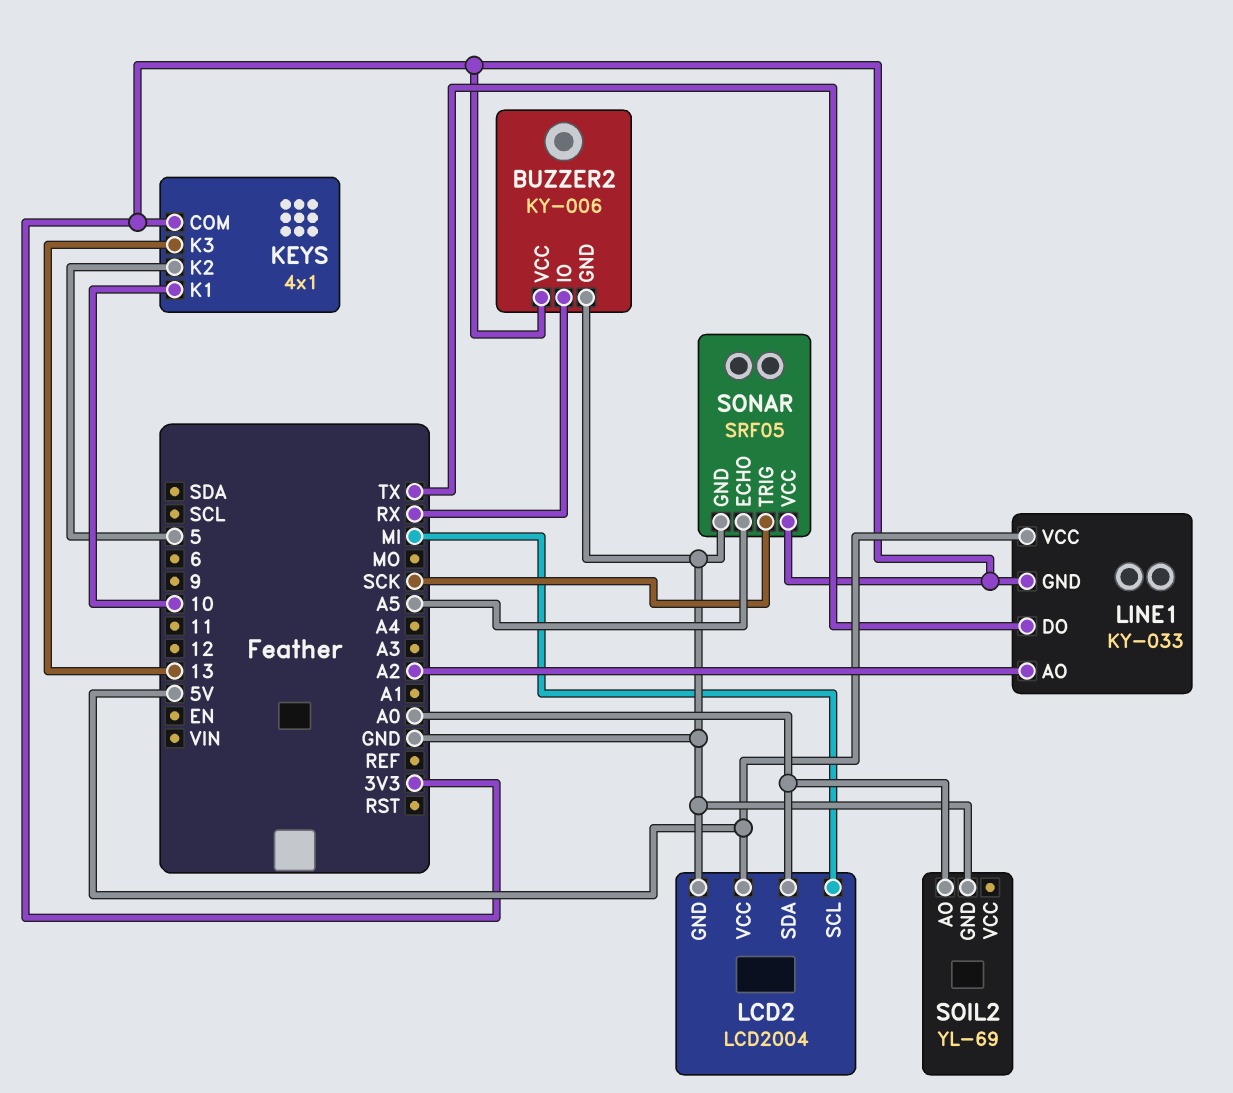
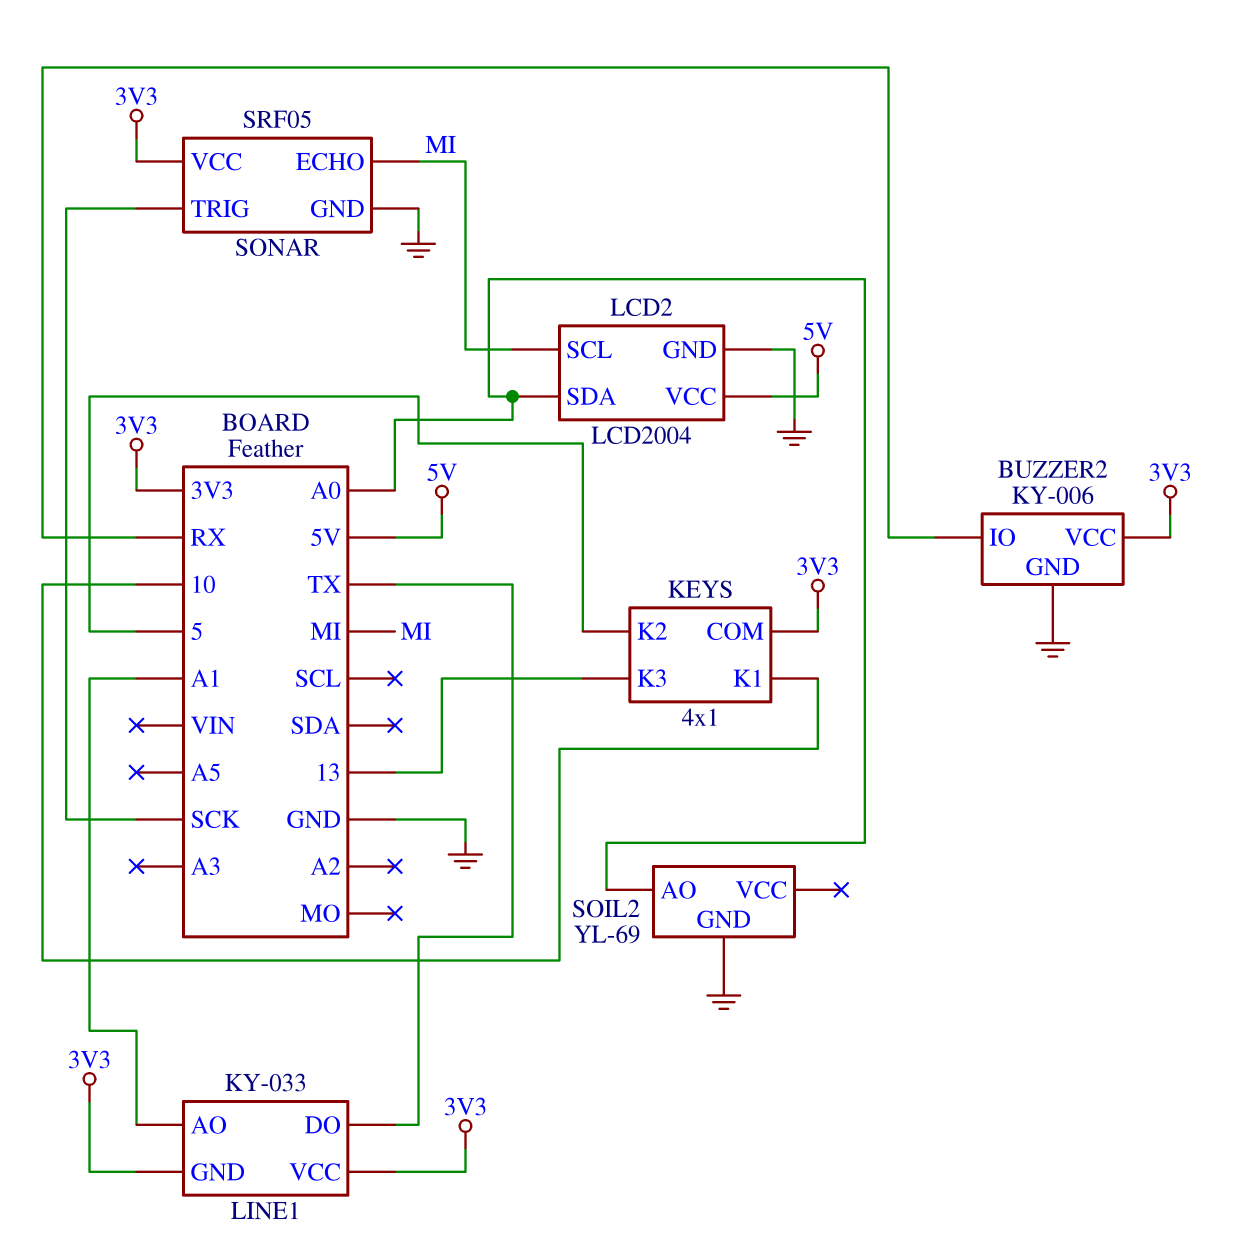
LINE1 pin AO: A2 -> A1
LINE1 pin VCC: 5V -> 3V3
SONAR pin ECHO: A5 -> MI

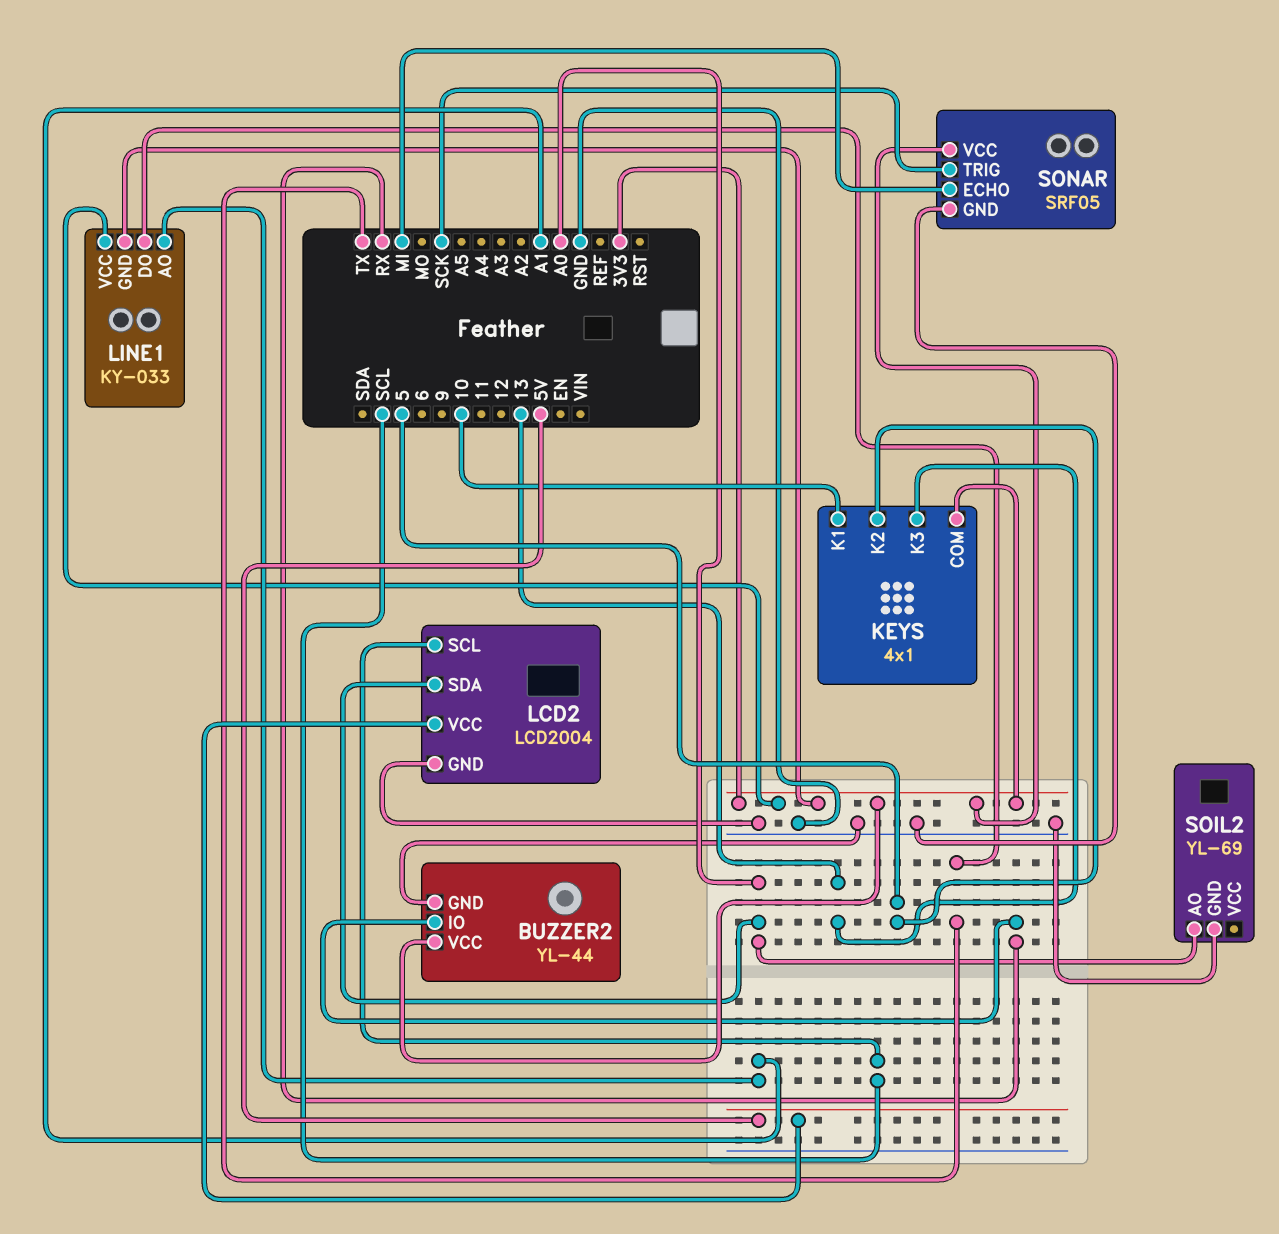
BUZZER2: KY-006 -> YL-44
LCD2 pin SCL: MI -> SCL

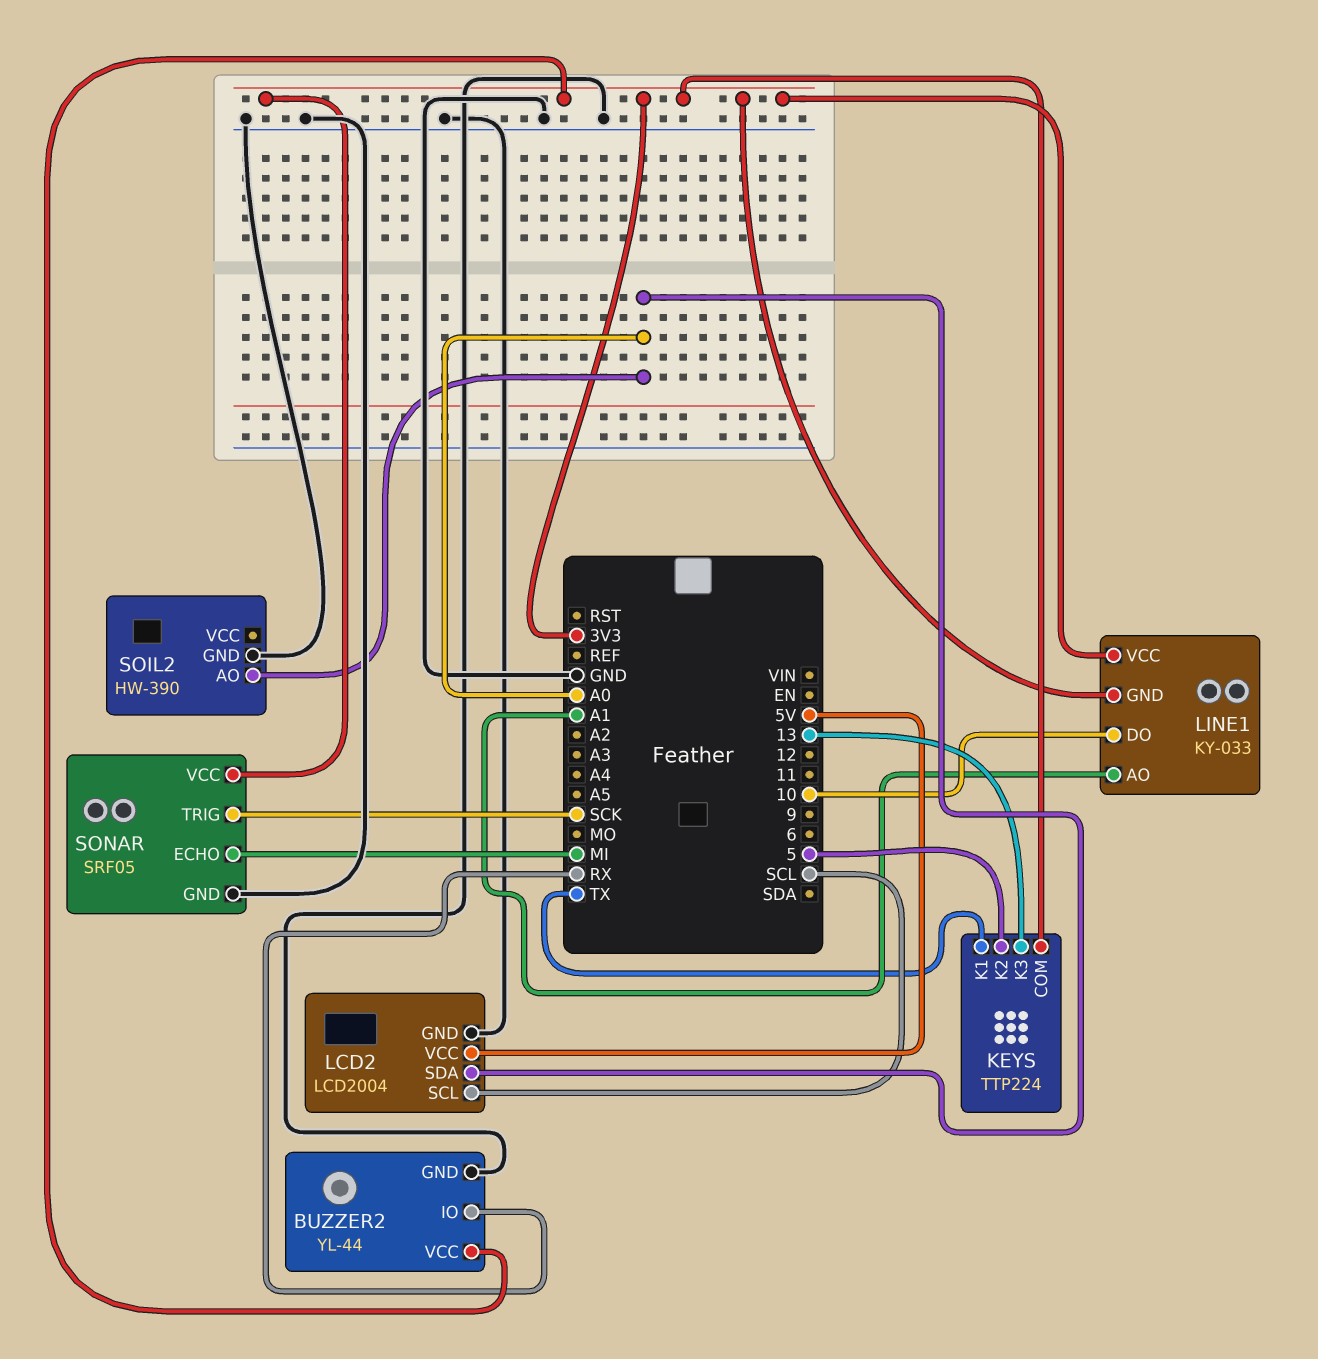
KEYS: 4x1 -> TTP224
KEYS pin K1: 10 -> TX
LINE1 pin DO: TX -> 10
SOIL2: YL-69 -> HW-390

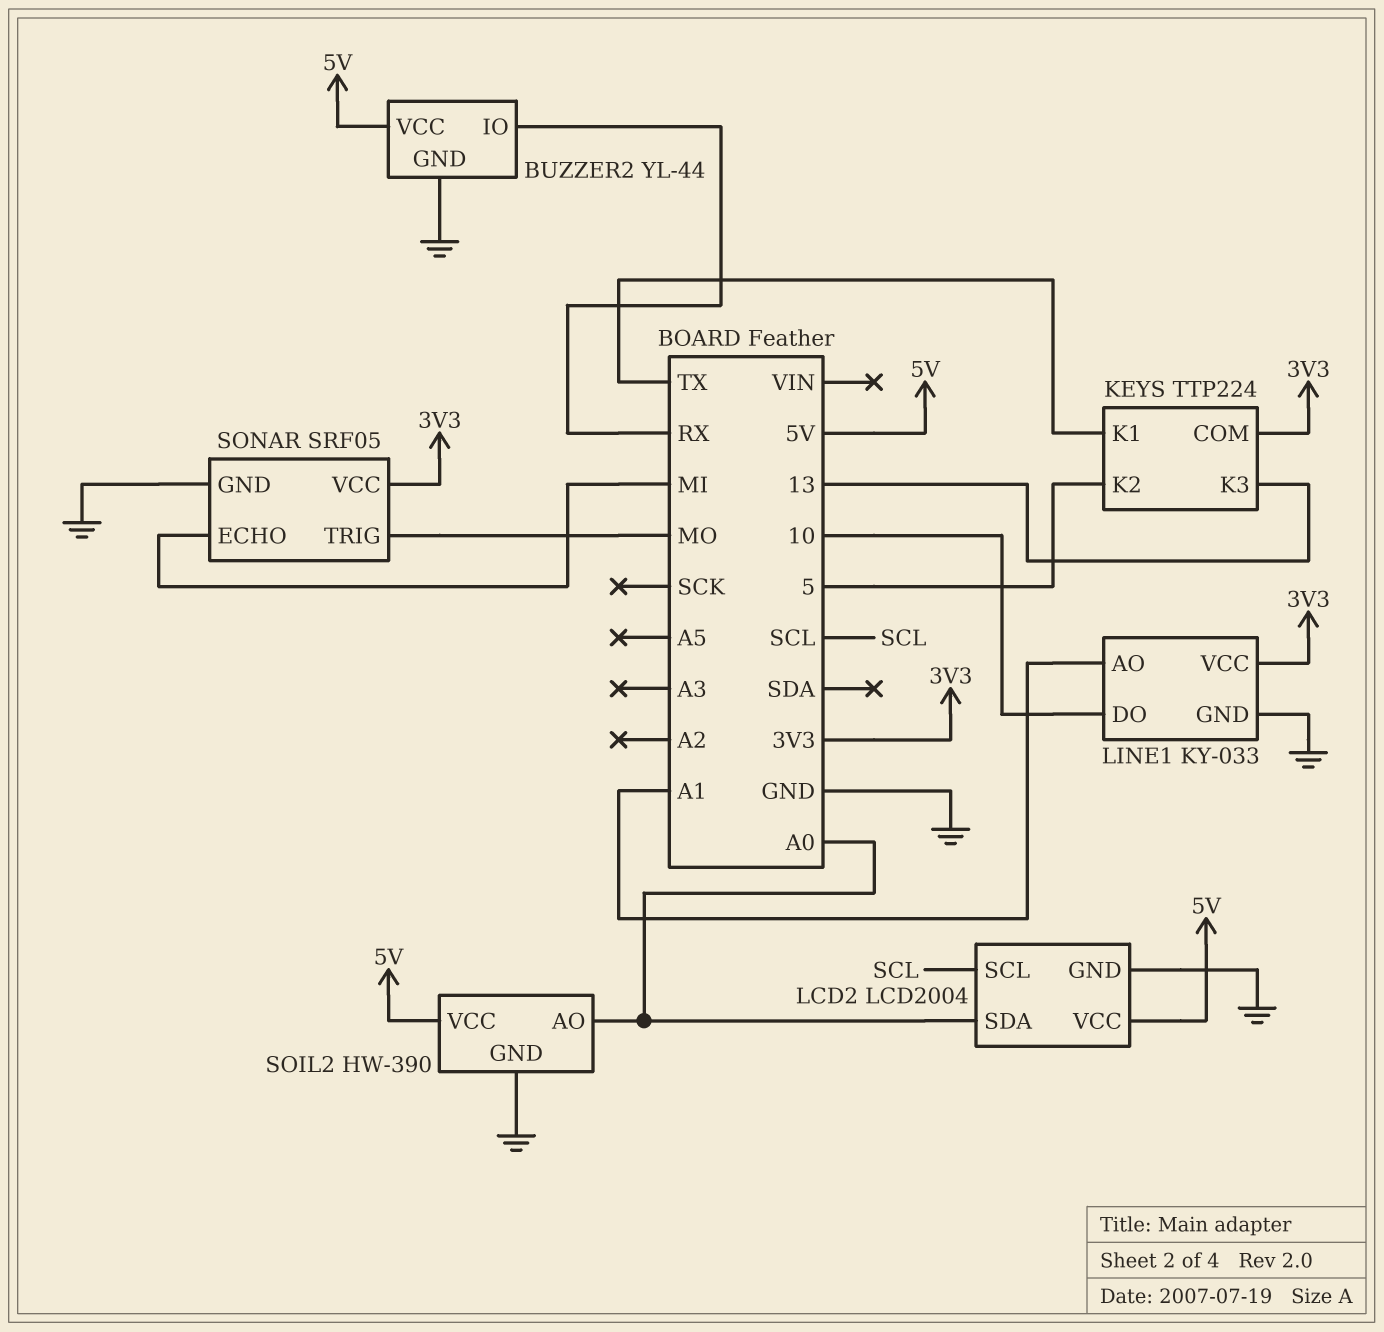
BUZZER2 pin VCC: 3V3 -> 5V
LINE1 pin GND: 3V3 -> GND
SOIL2 pin VCC: none -> 5V
SONAR pin TRIG: SCK -> MO

